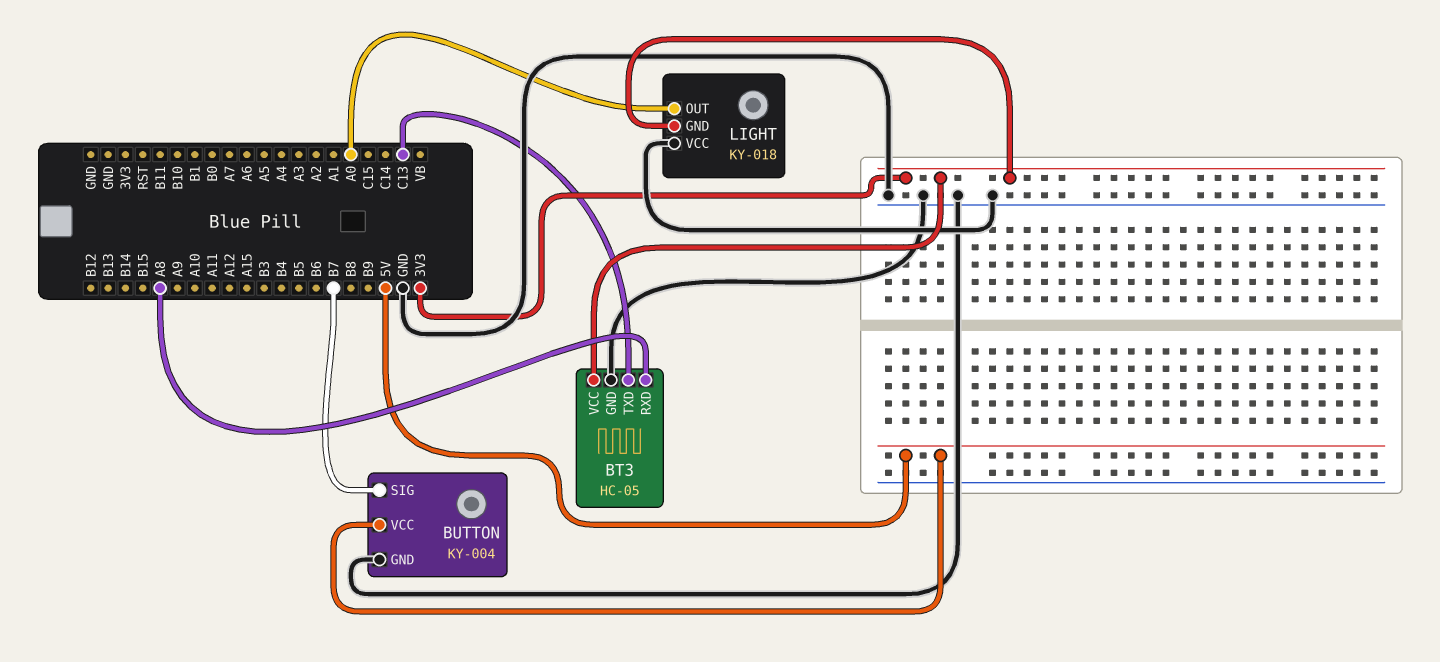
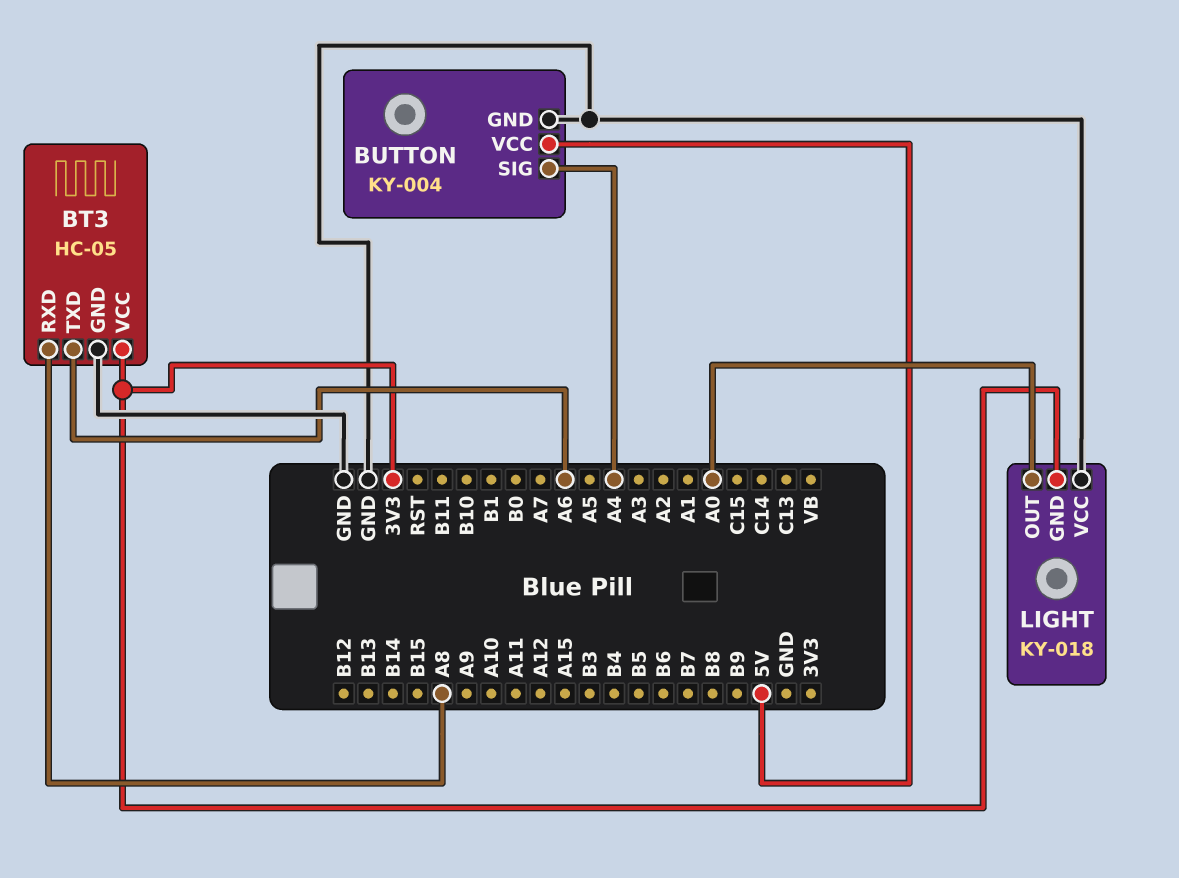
BT3 pin TXD: C13 -> A6
BUTTON pin SIG: B7 -> A4

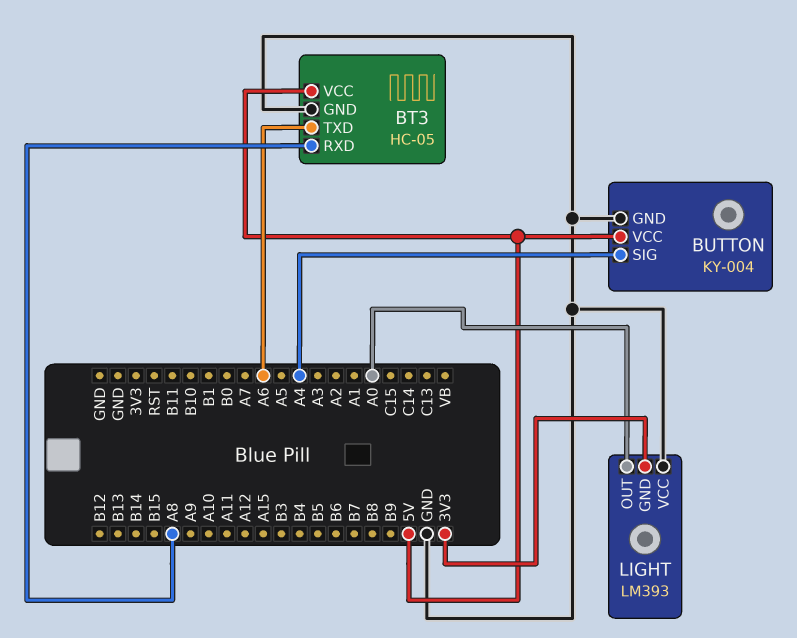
BT3 pin VCC: 3V3 -> 5V
LIGHT: KY-018 -> LM393

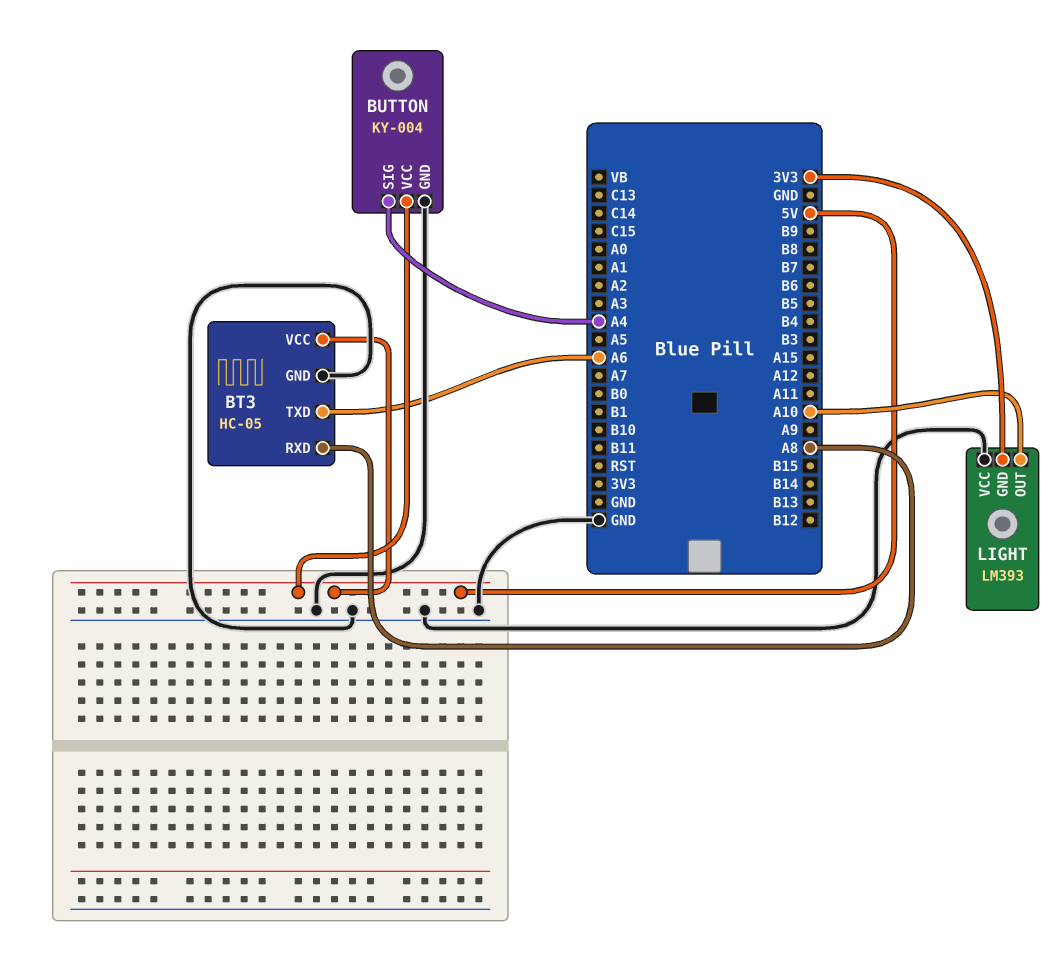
LIGHT pin OUT: A0 -> A10

